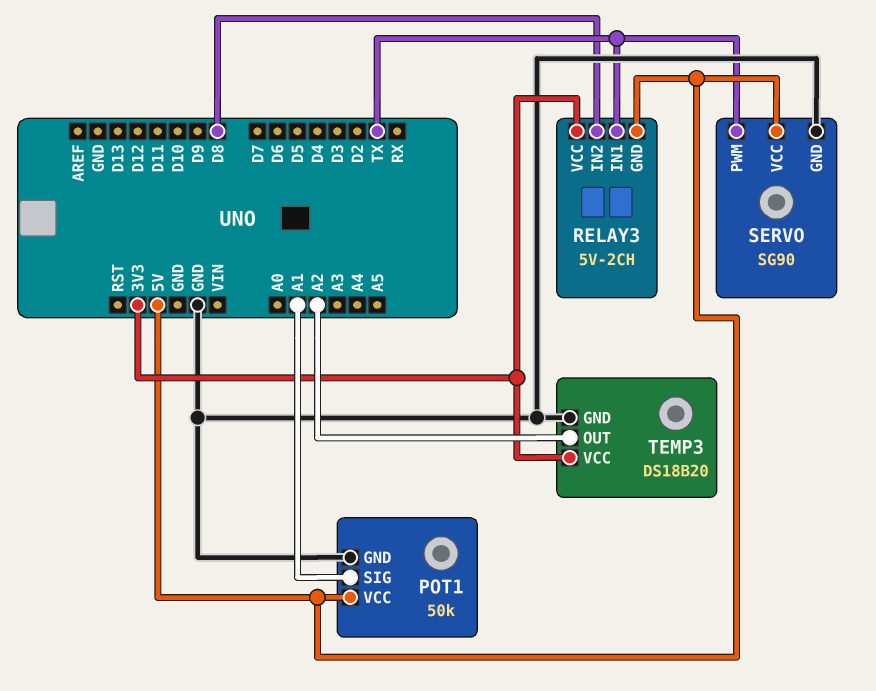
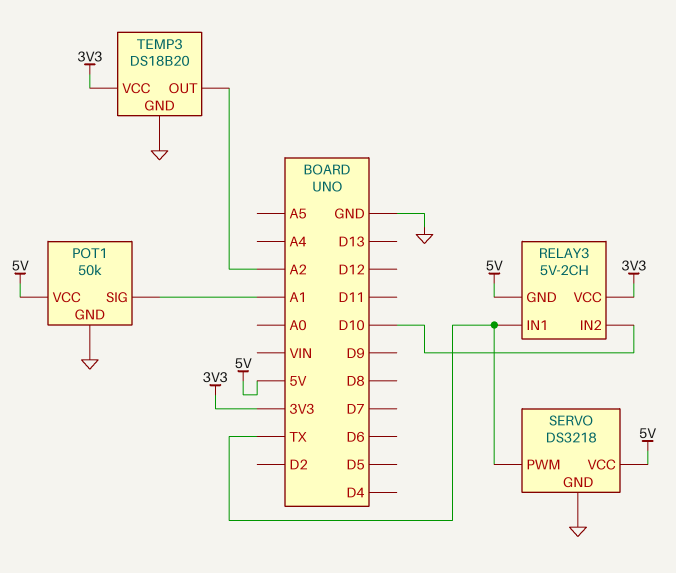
RELAY3 pin IN2: D8 -> D10
SERVO: SG90 -> DS3218

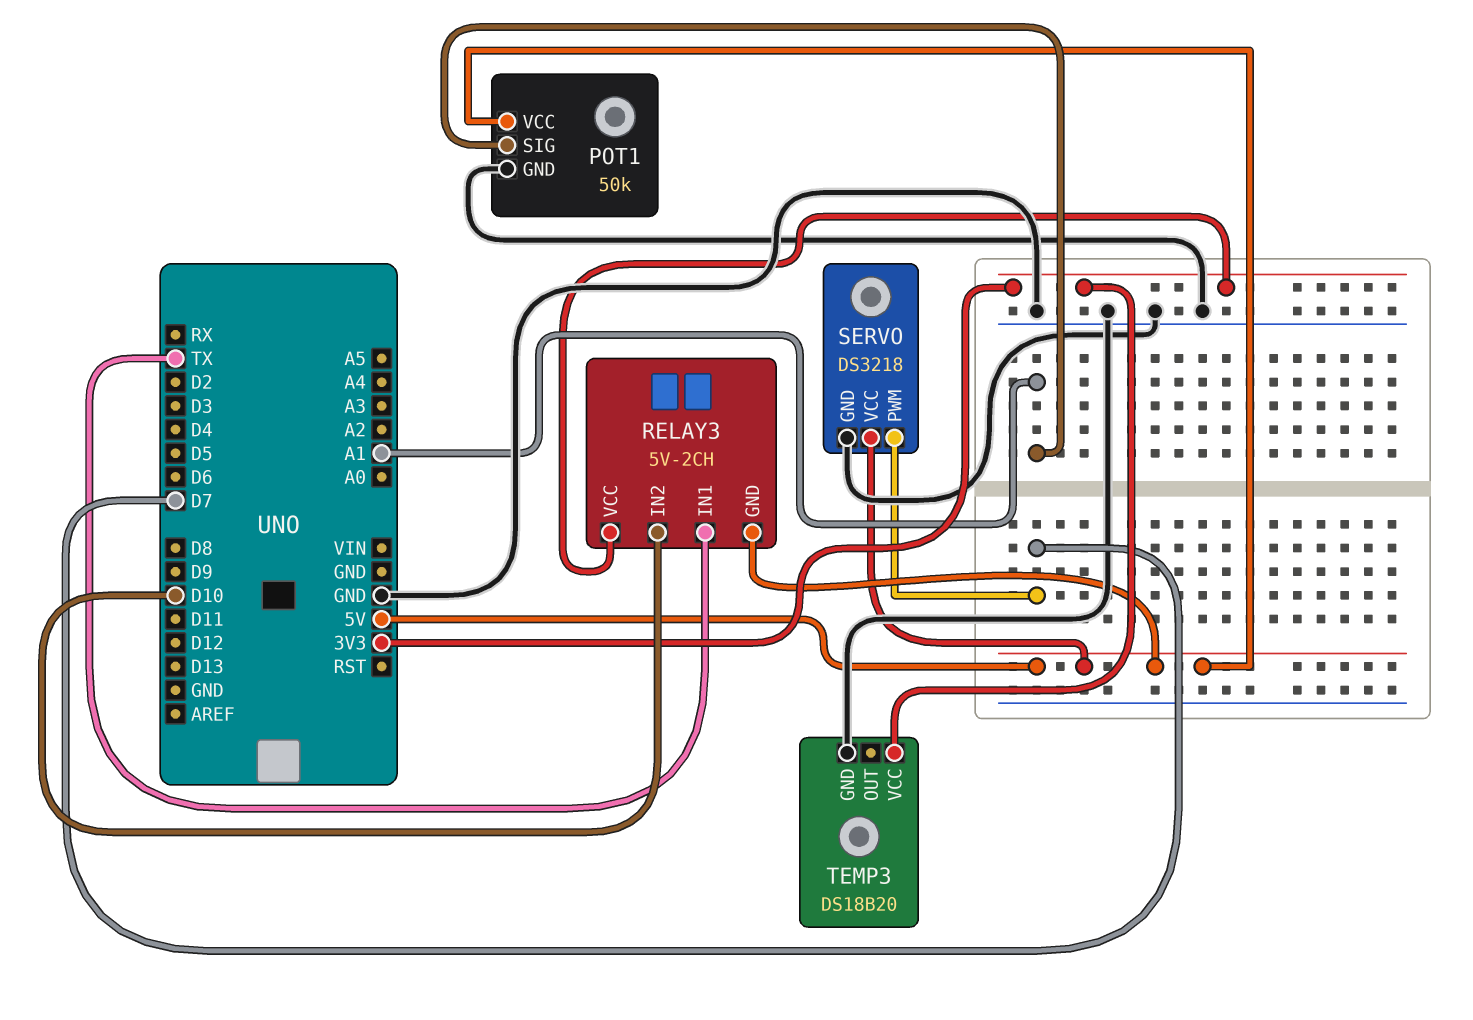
SERVO pin PWM: TX -> D7
TEMP3 pin OUT: A2 -> none

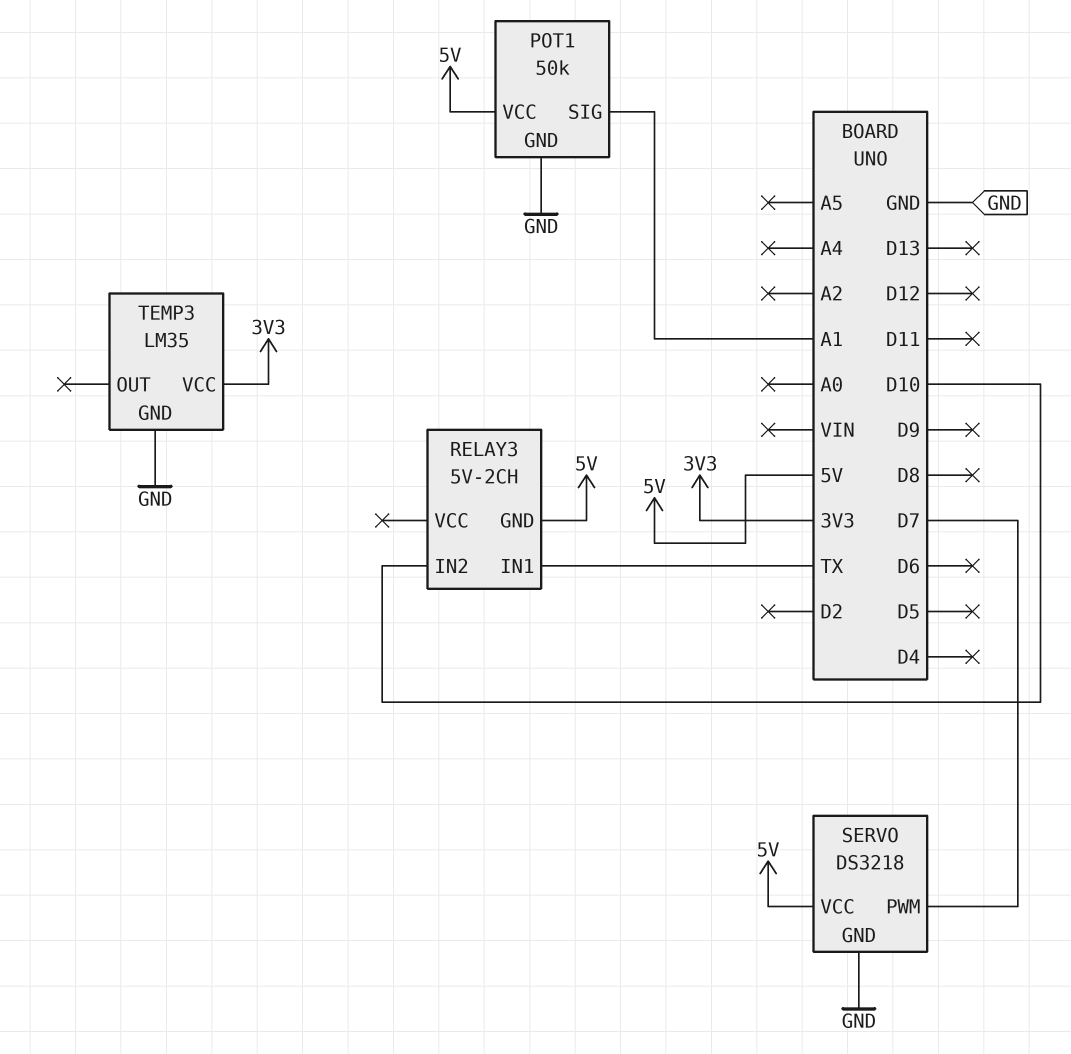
RELAY3 pin VCC: 3V3 -> none
TEMP3: DS18B20 -> LM35

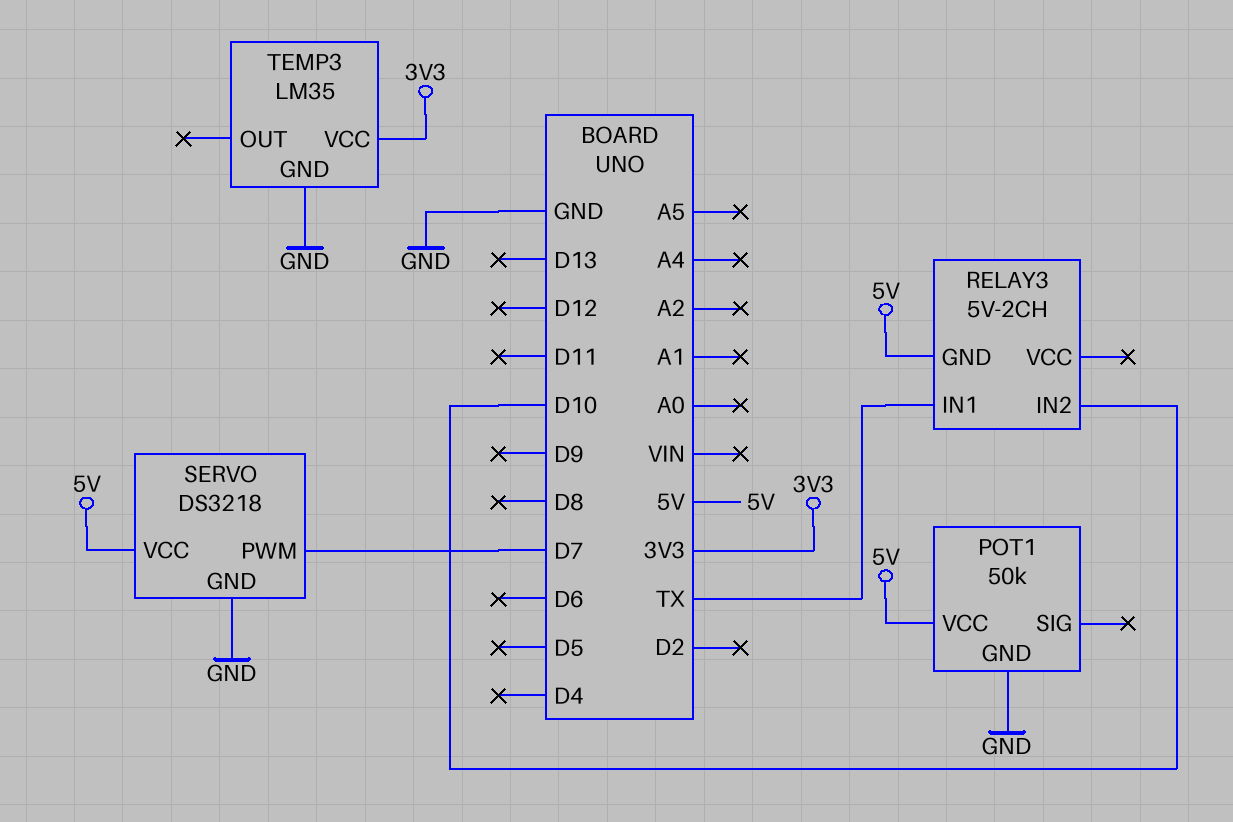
POT1 pin SIG: A1 -> none

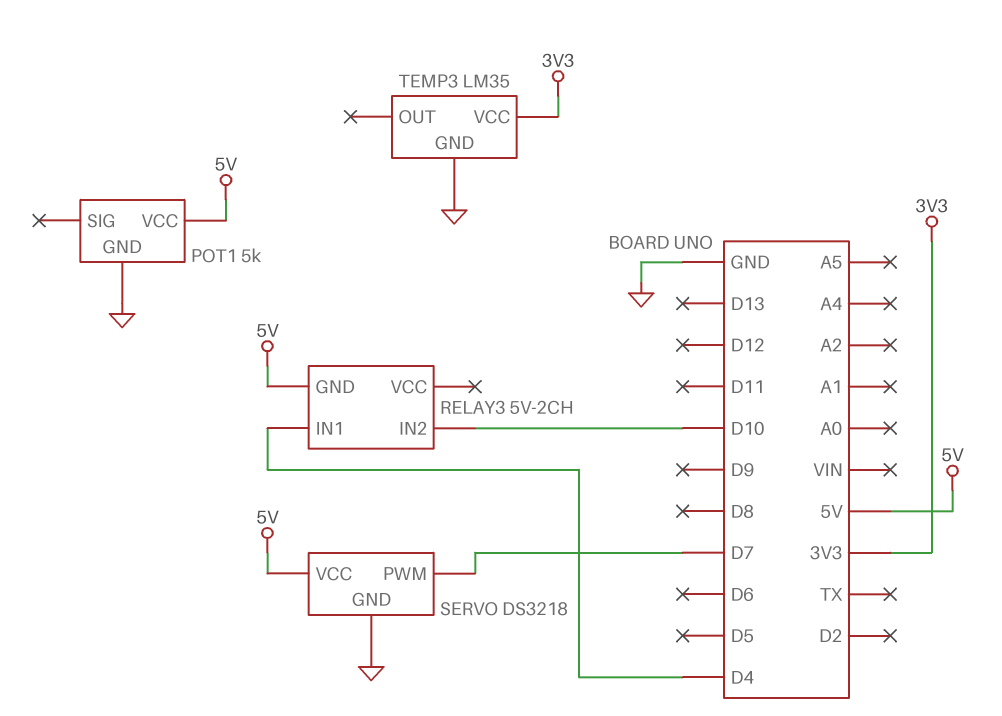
POT1: 50k -> 5k
RELAY3 pin IN1: TX -> D4

